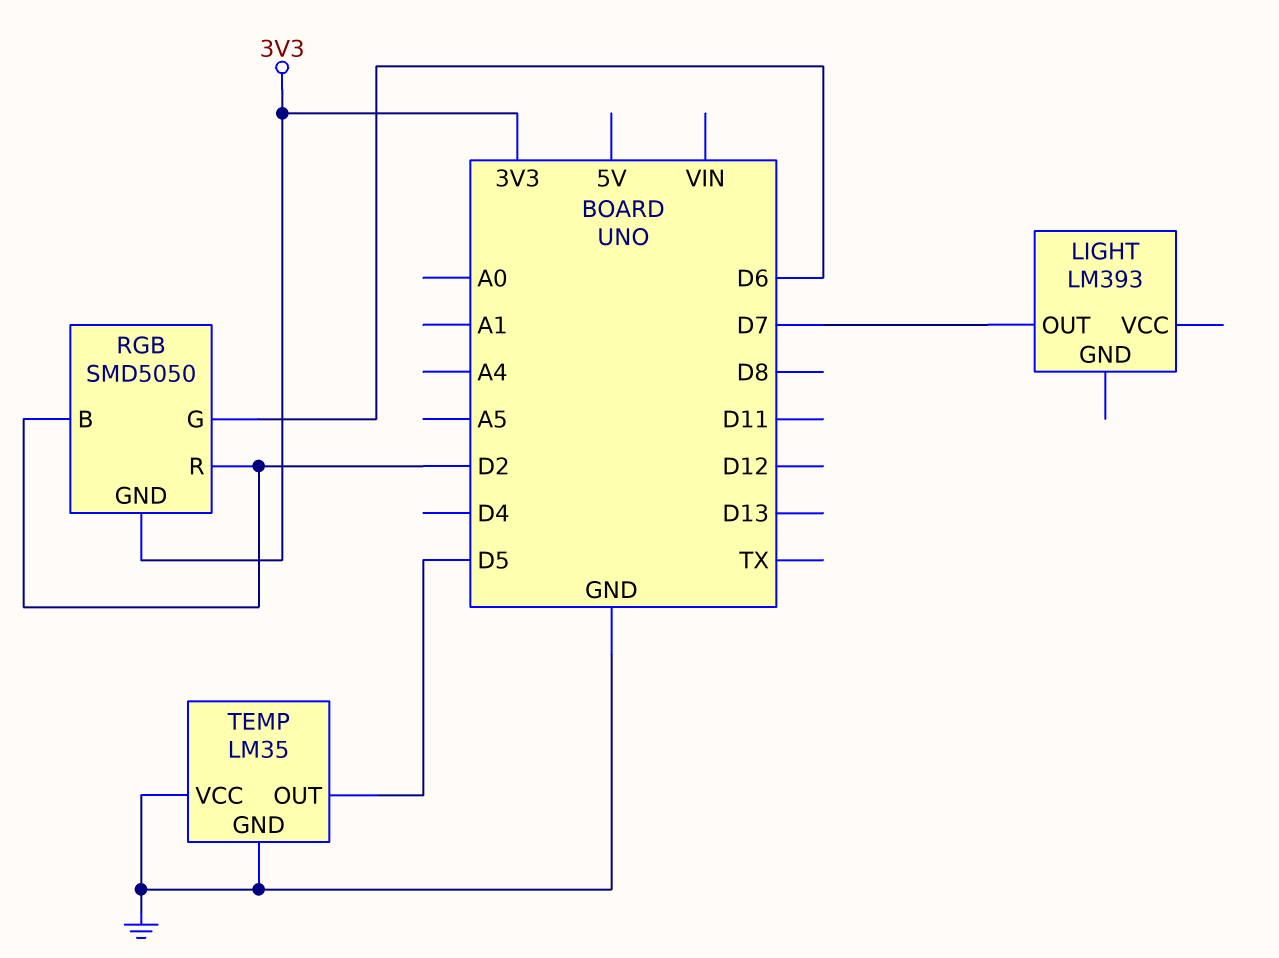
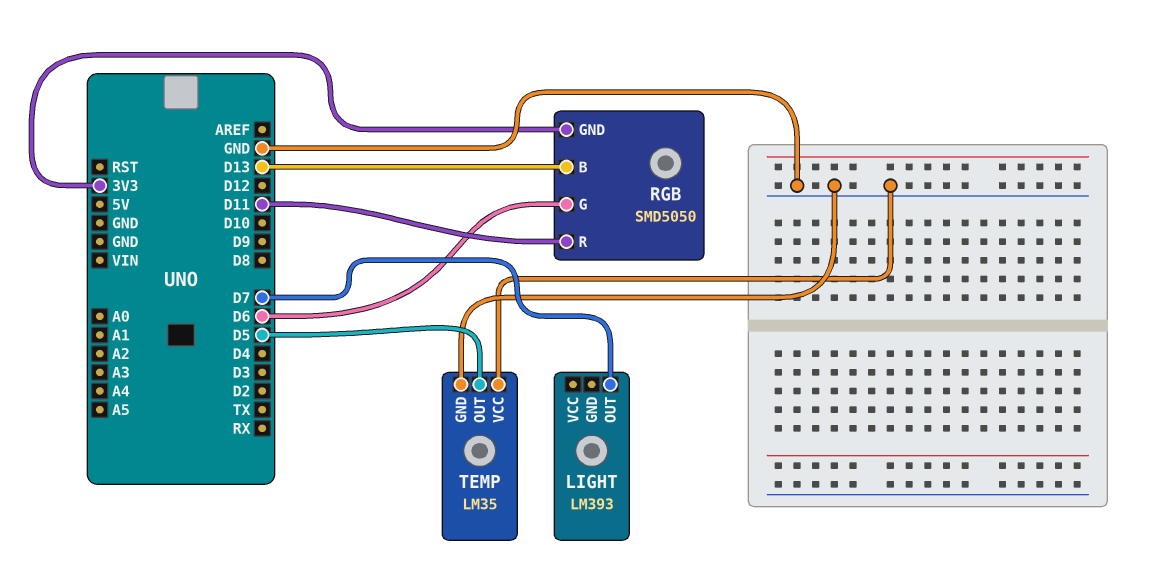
RGB pin B: D2 -> D13
RGB pin R: D2 -> D11

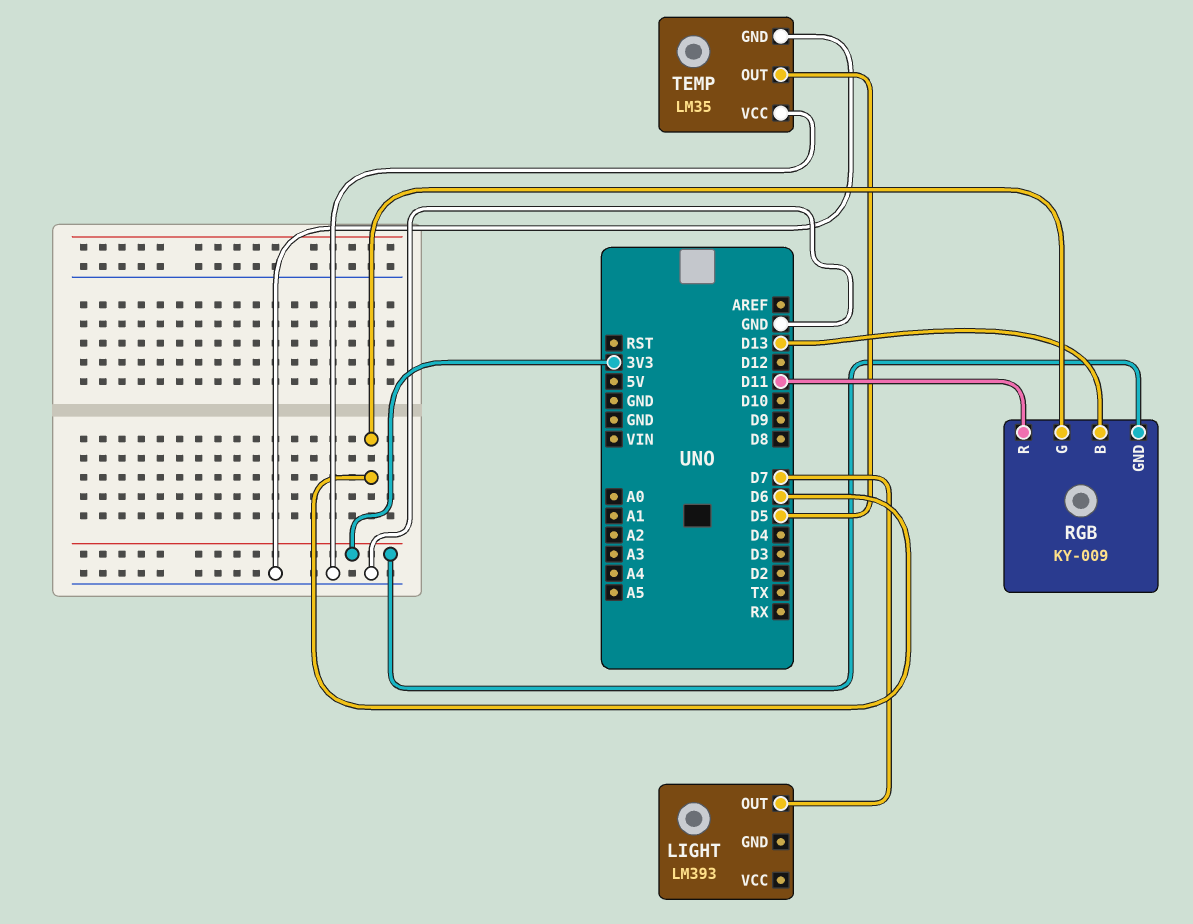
RGB: SMD5050 -> KY-009

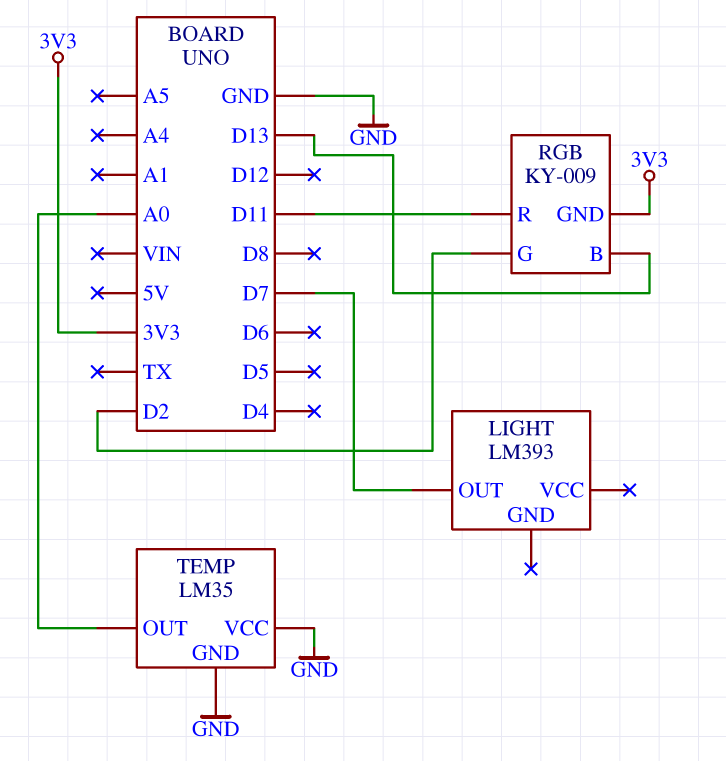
RGB pin G: D6 -> D2
TEMP pin OUT: D5 -> A0

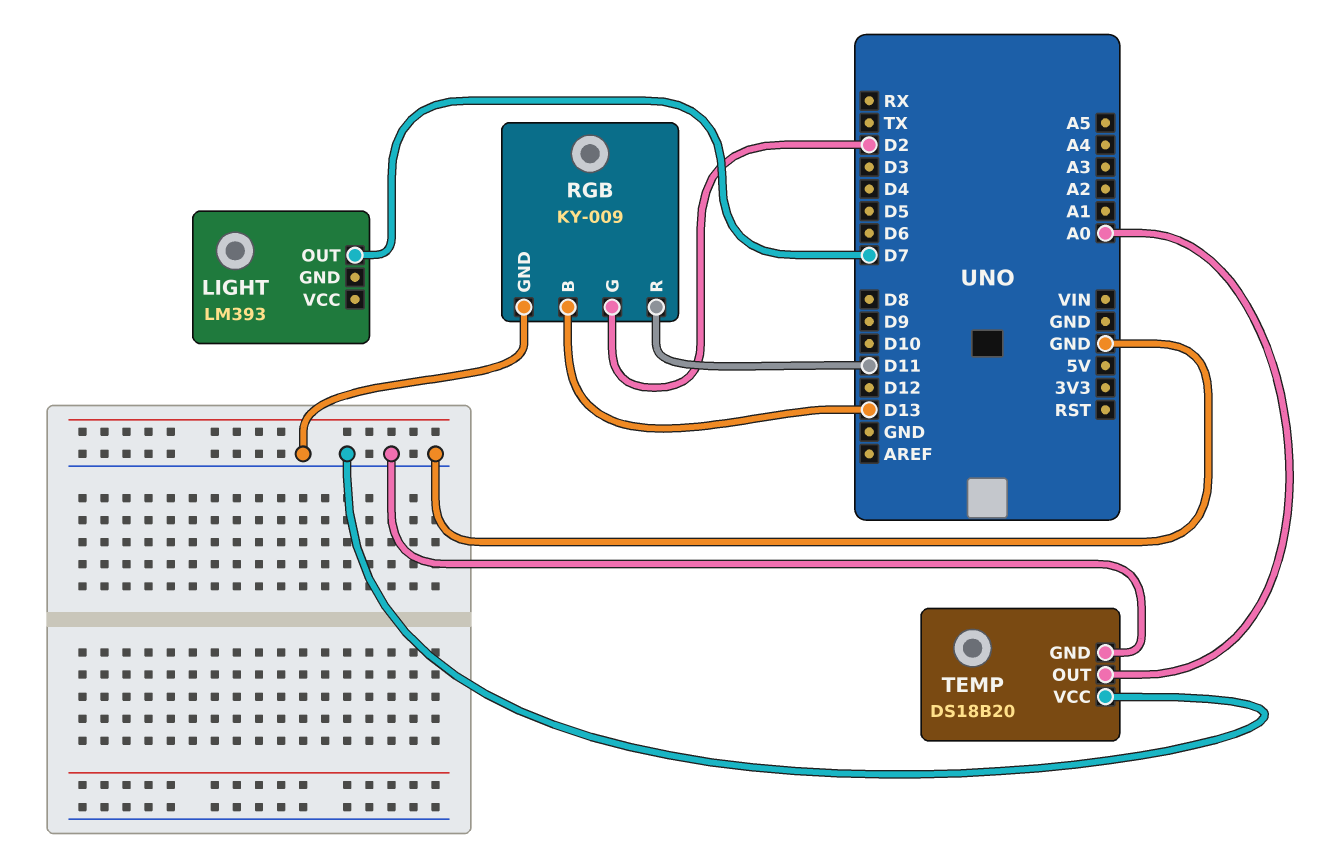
RGB pin GND: 3V3 -> GND
TEMP: LM35 -> DS18B20

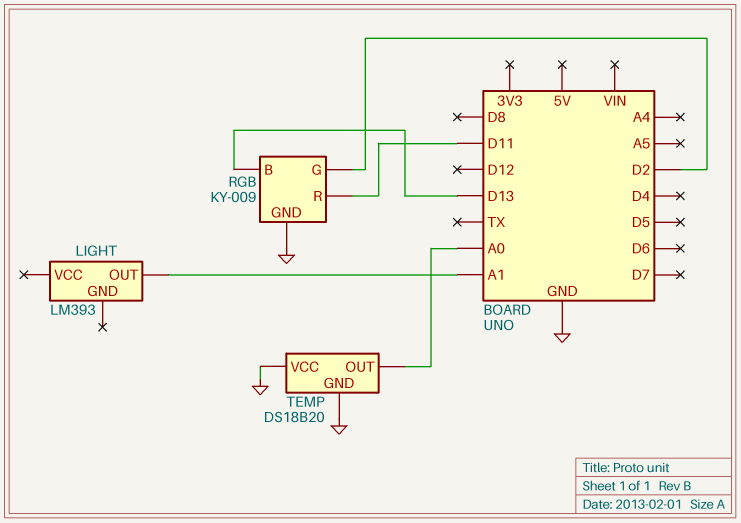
LIGHT pin OUT: D7 -> A1

